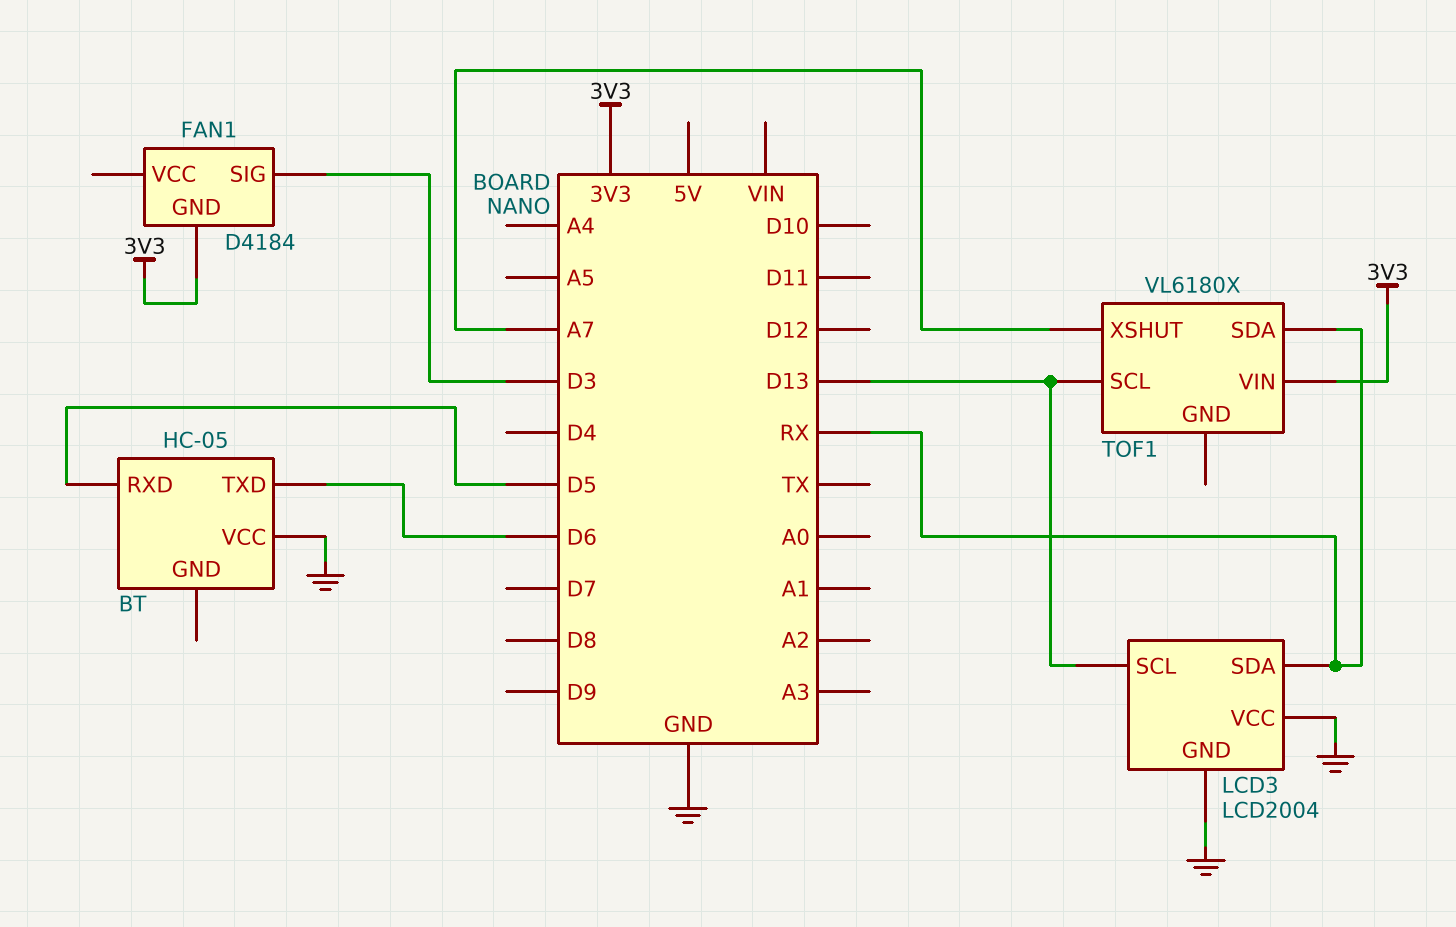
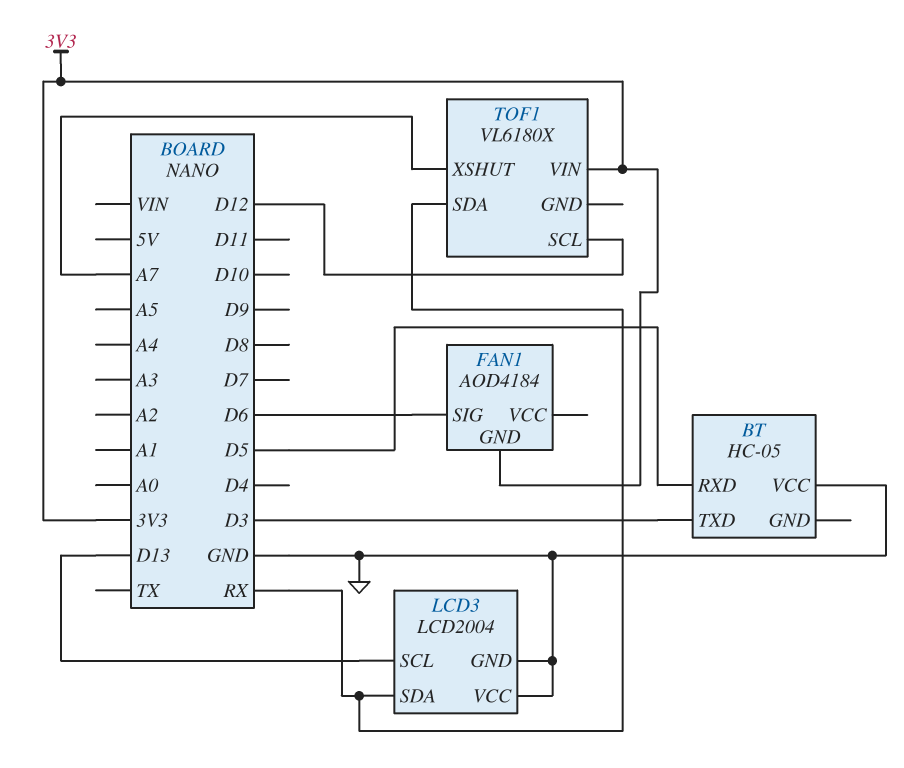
BT pin TXD: D6 -> D3
FAN1: D4184 -> AOD4184
FAN1 pin SIG: D3 -> D6
TOF1 pin SCL: D13 -> D12

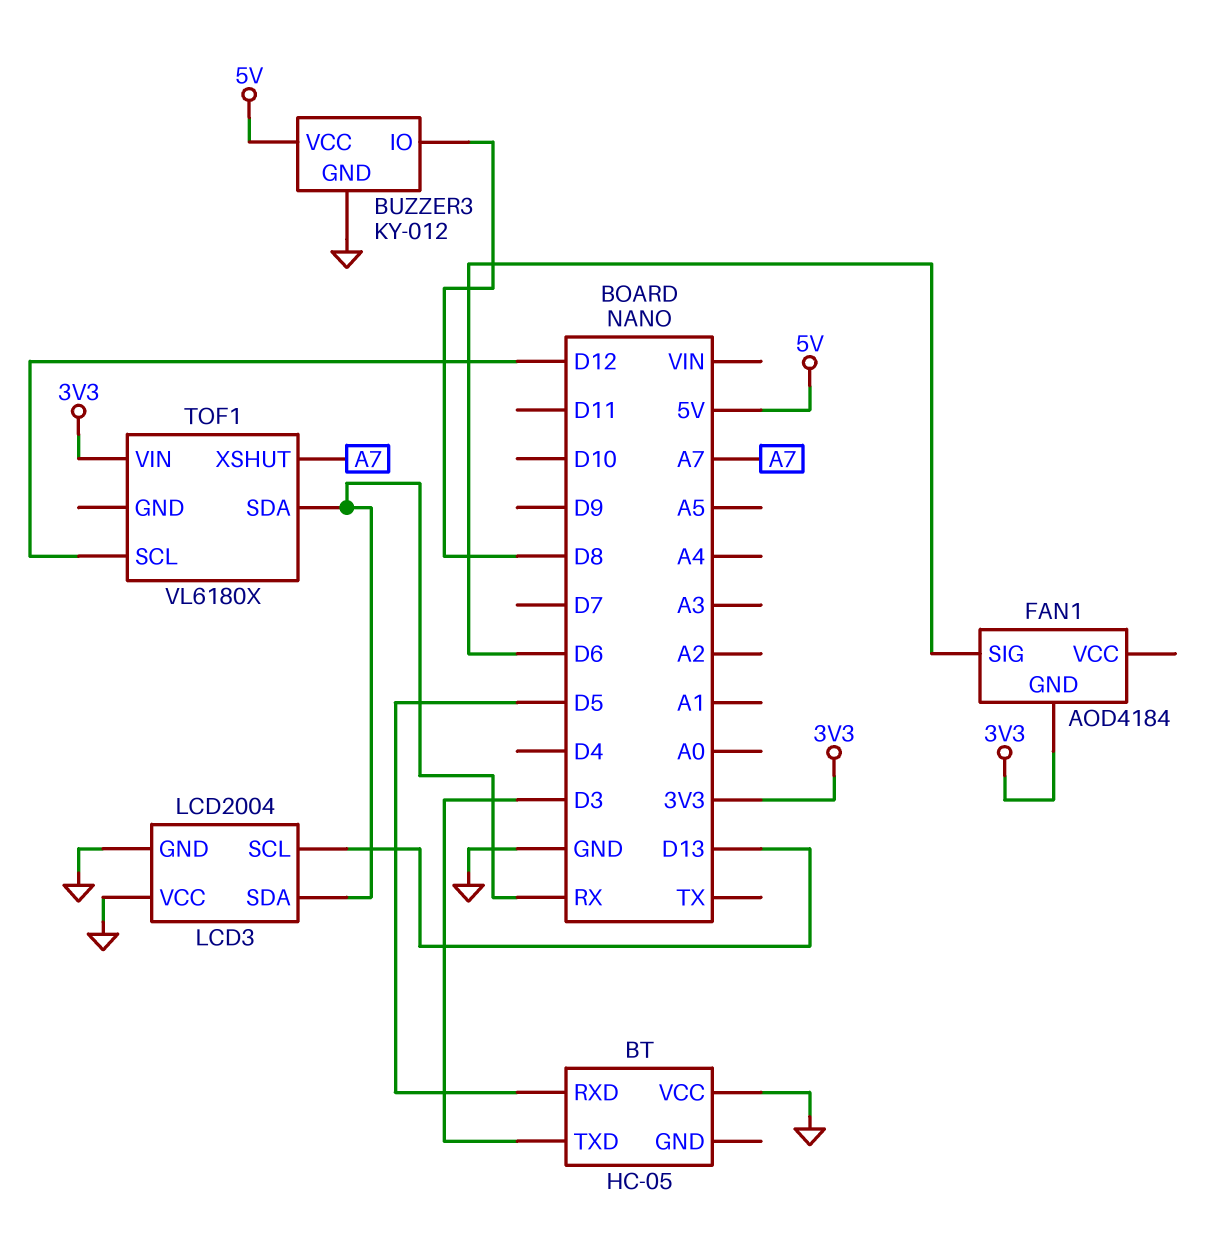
BUZZER3: none -> KY-012
BUZZER3 pin GND: none -> GND
BUZZER3 pin IO: none -> D8
BUZZER3 pin VCC: none -> 5V

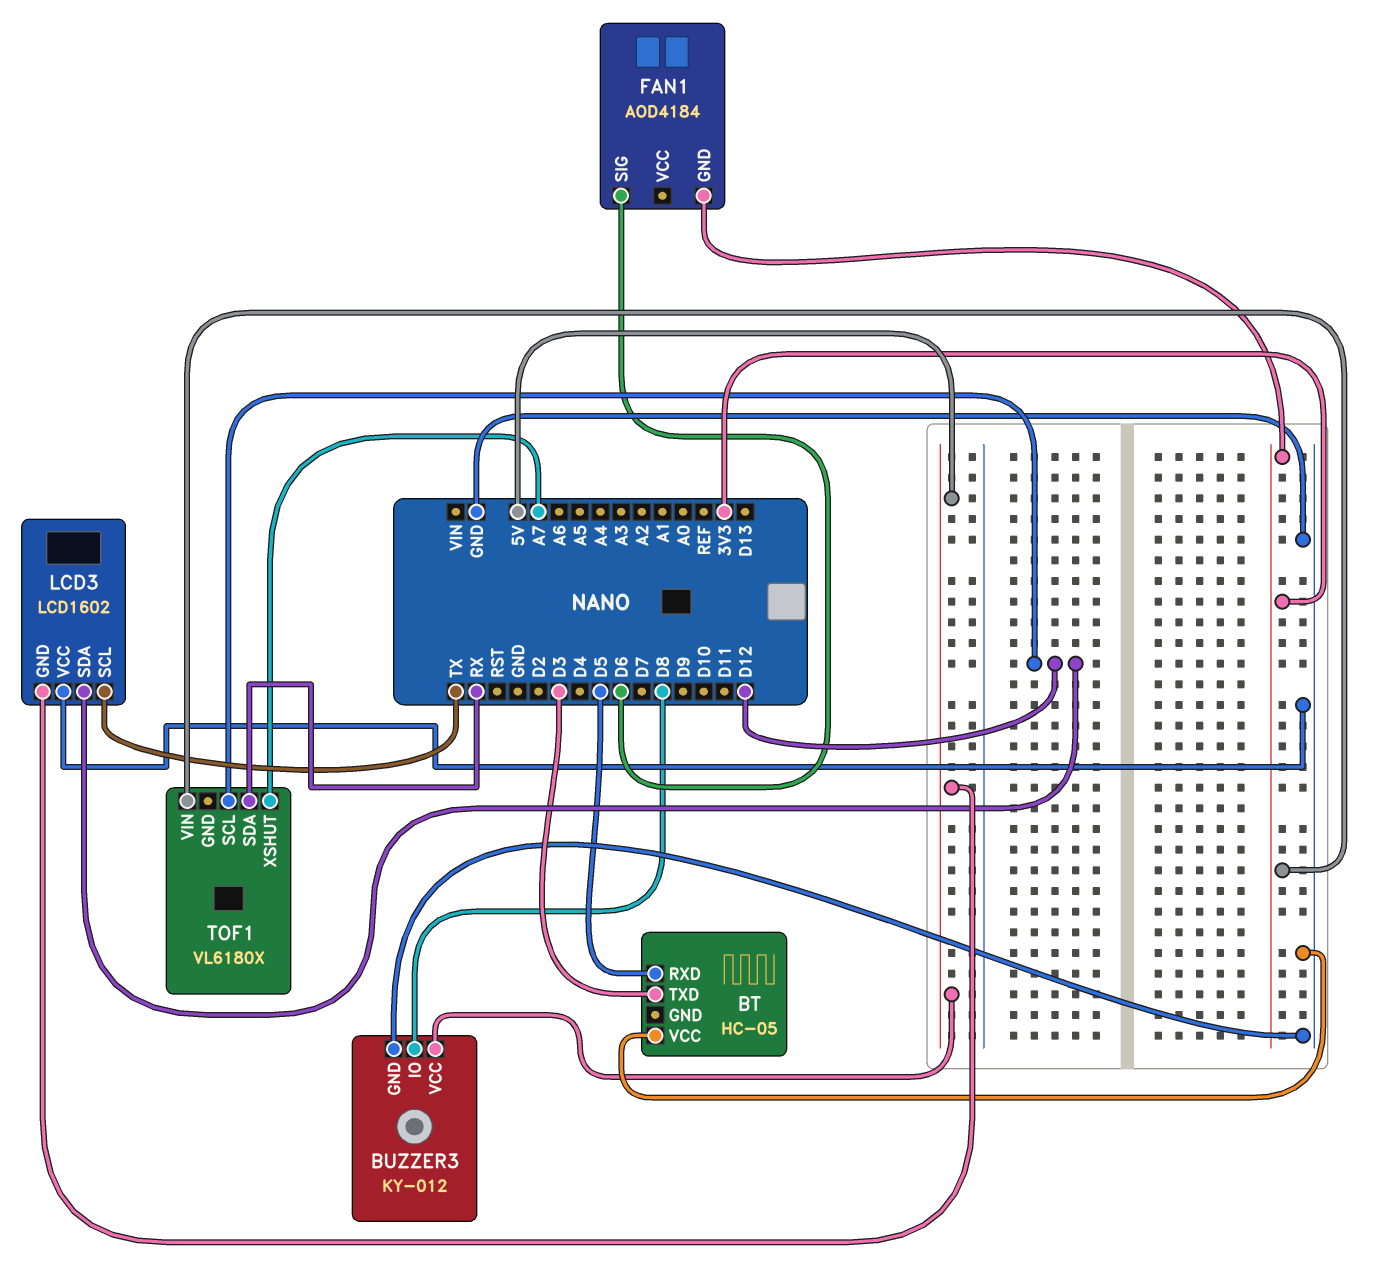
LCD3: LCD2004 -> LCD1602
LCD3 pin GND: GND -> 5V
LCD3 pin SCL: D13 -> TX
LCD3 pin SDA: RX -> D12

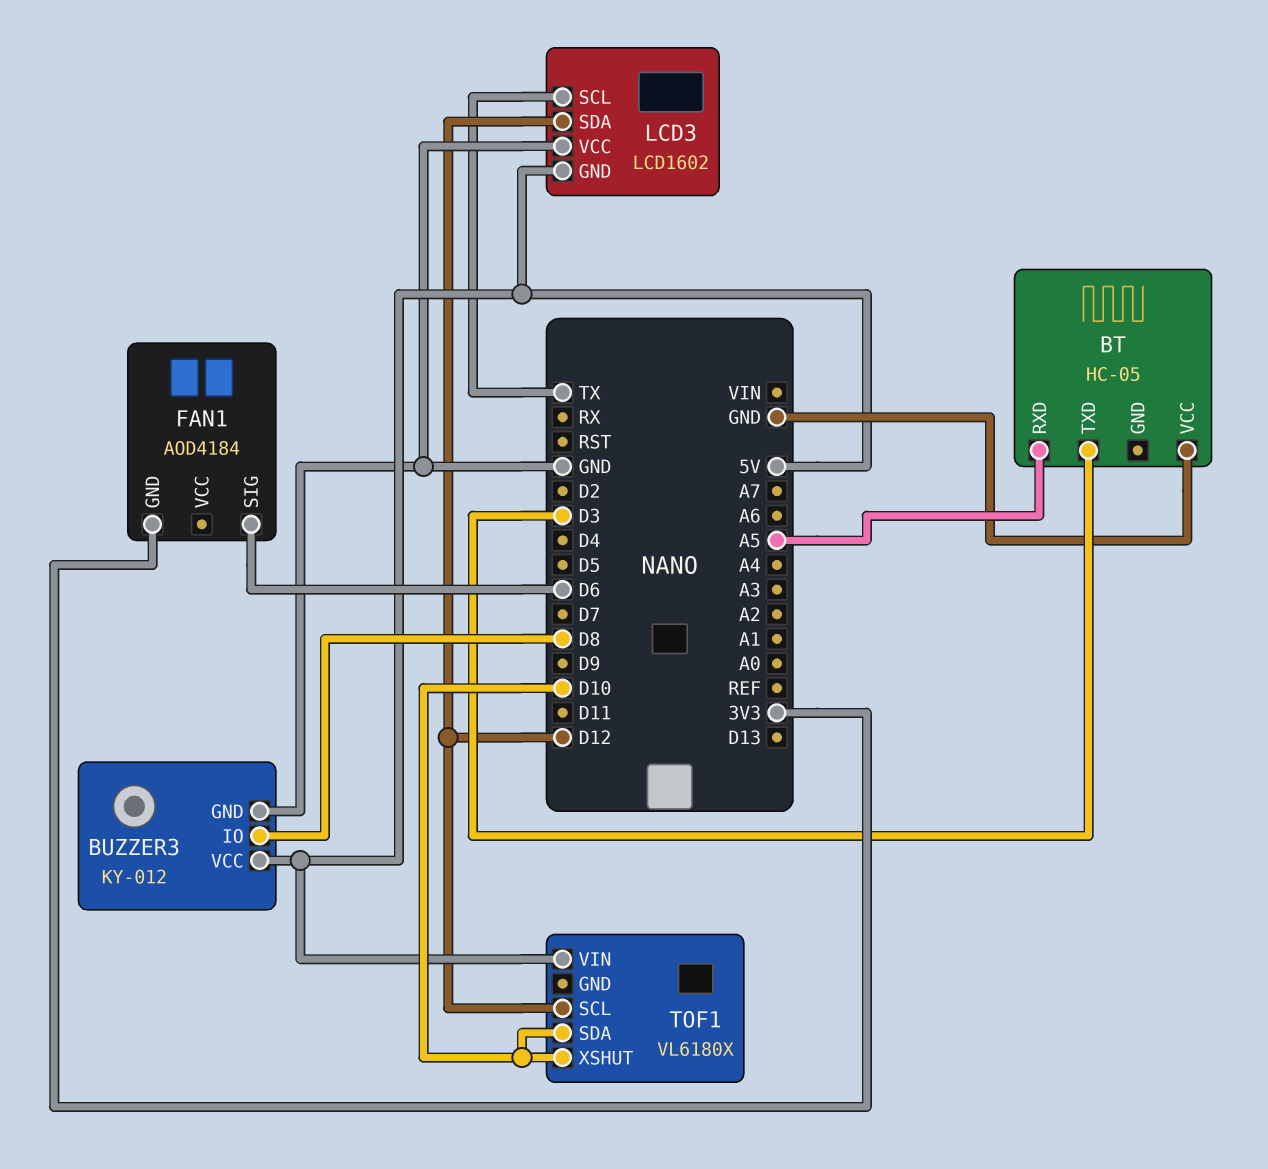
BT pin RXD: D5 -> A5
TOF1 pin SDA: RX -> D10
TOF1 pin VIN: 3V3 -> 5V
TOF1 pin XSHUT: A7 -> D10

